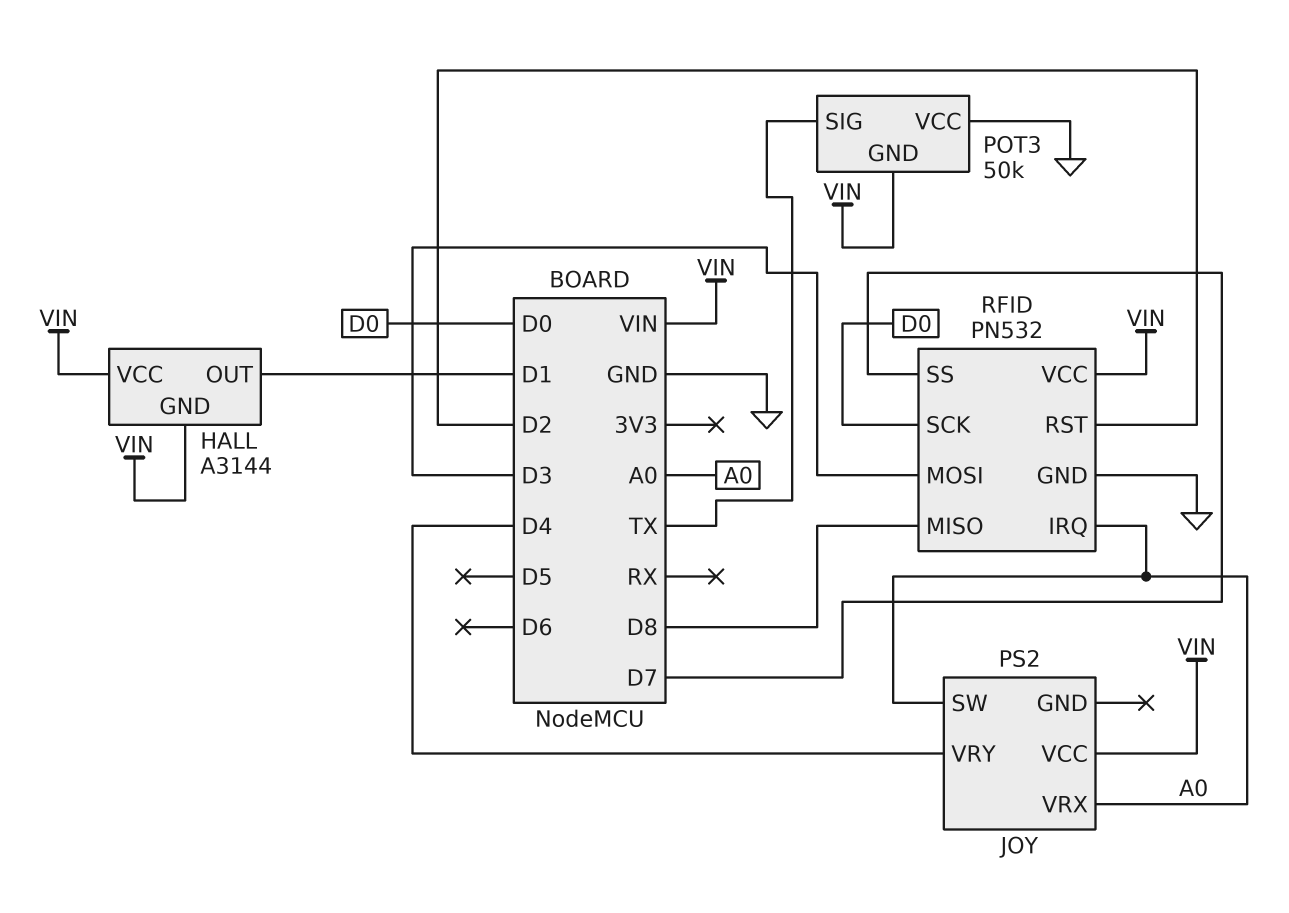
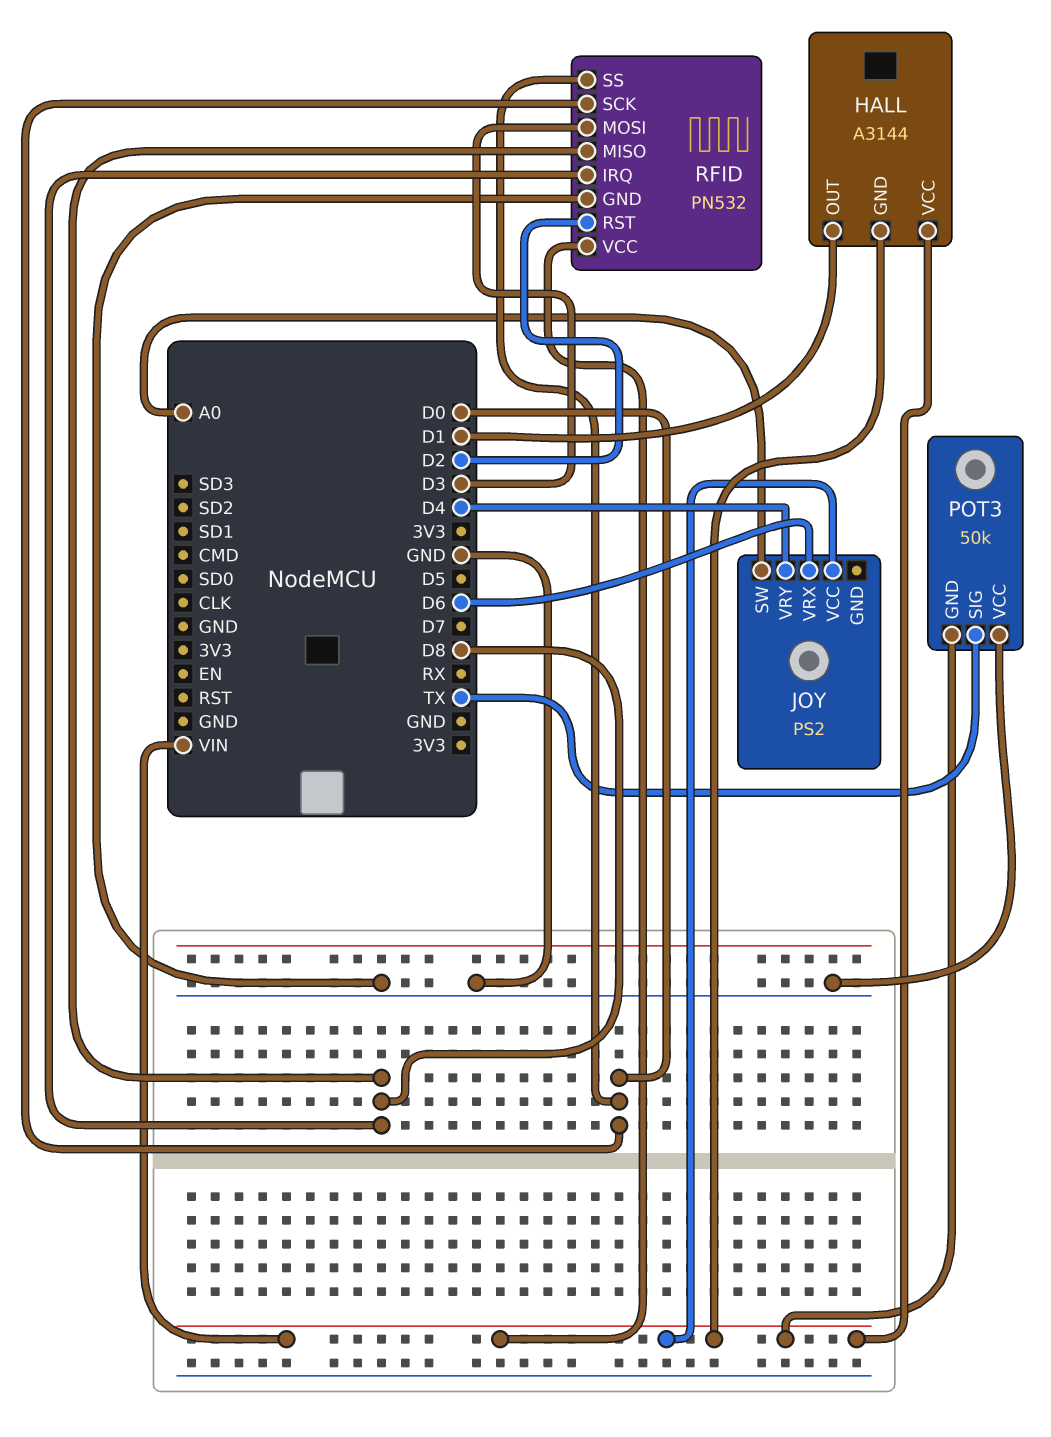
JOY pin VRX: A0 -> D6
RFID pin IRQ: A0 -> D8
RFID pin SS: D7 -> D0

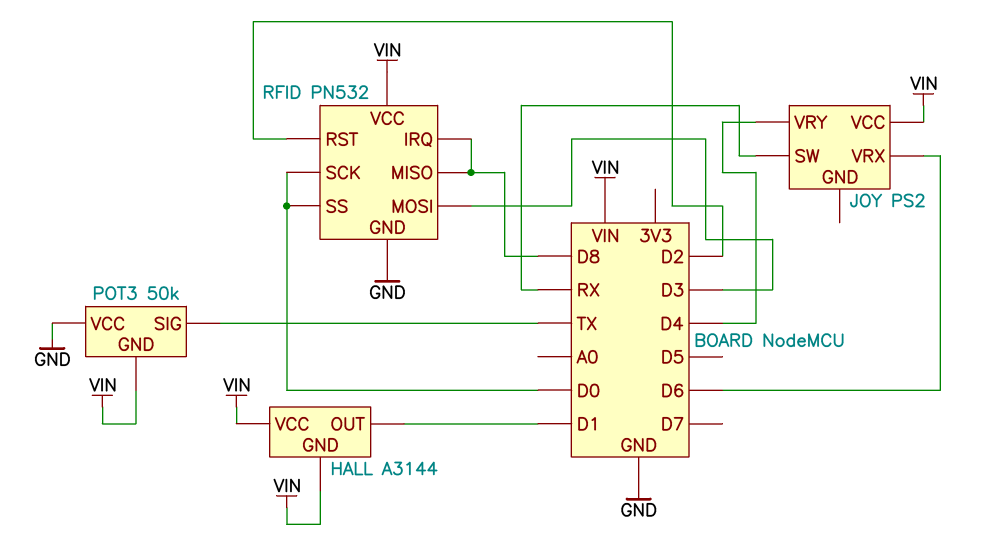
JOY pin SW: A0 -> RX

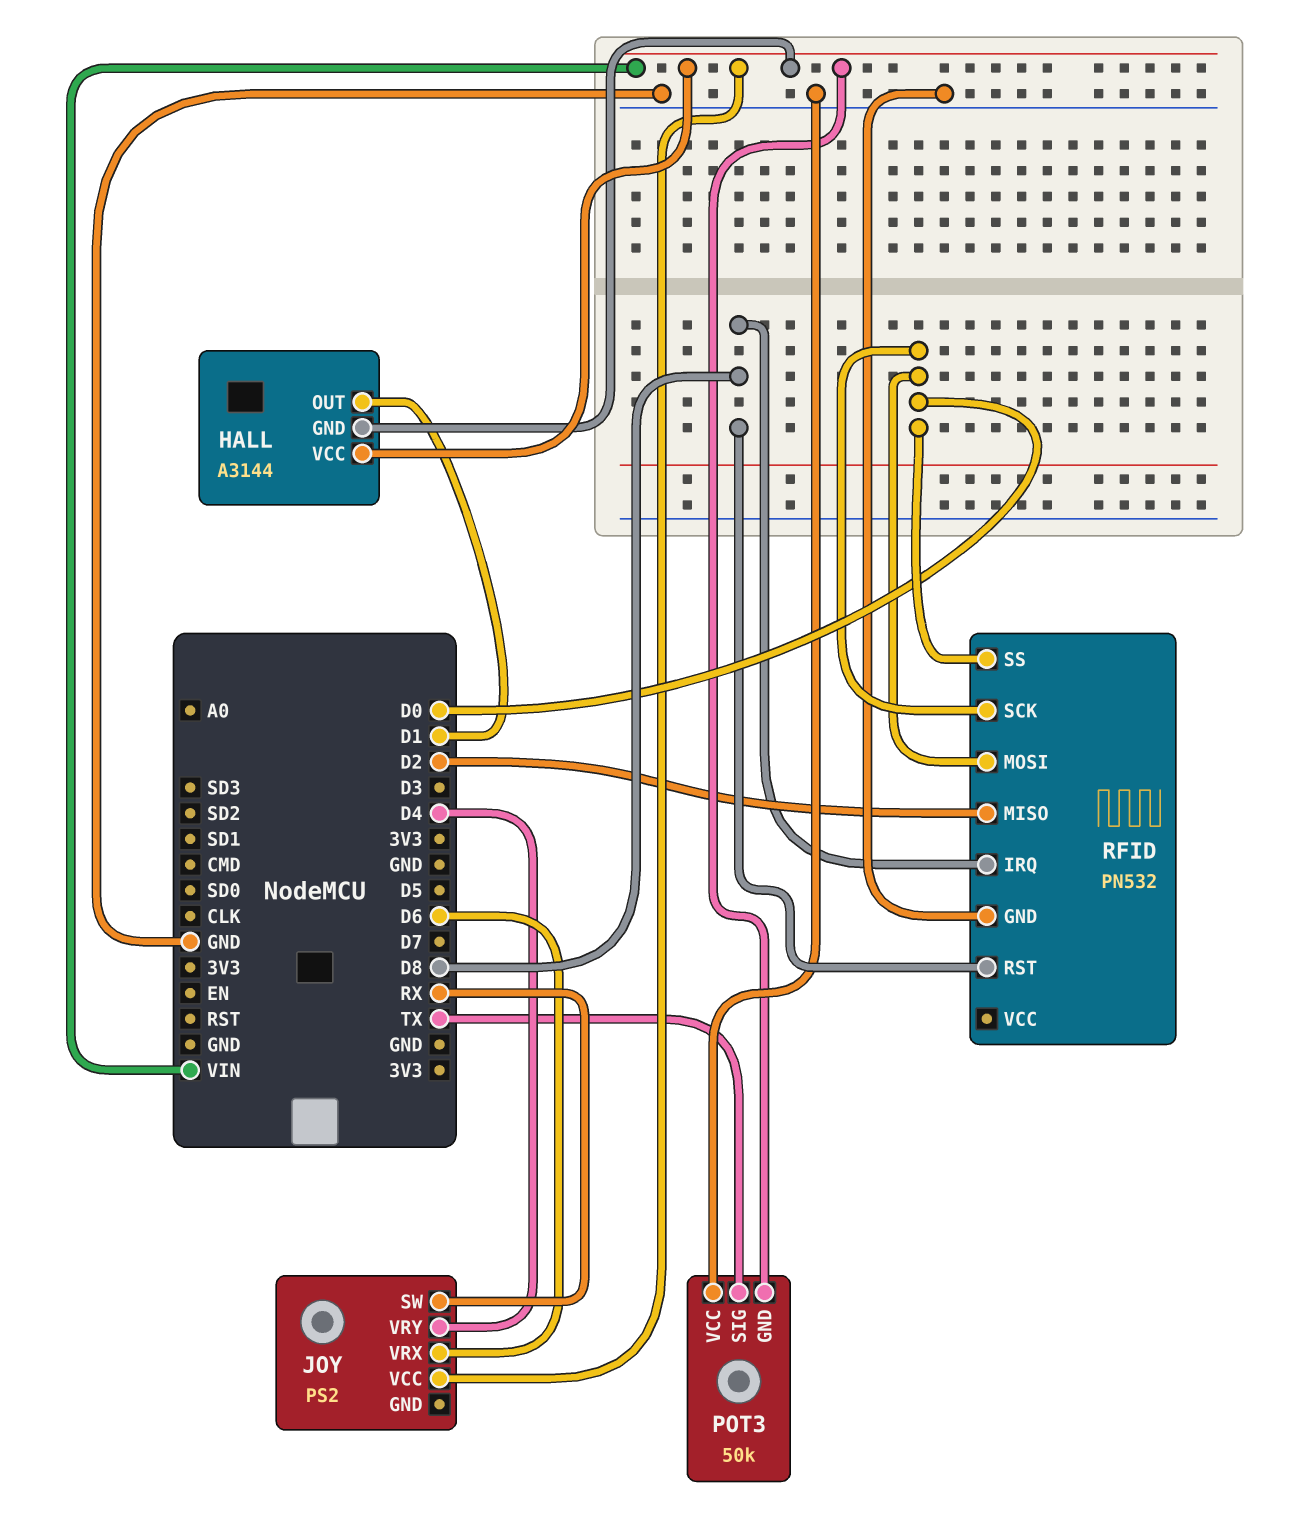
RFID pin MISO: D8 -> D2
RFID pin MOSI: D3 -> D0
RFID pin RST: D2 -> D8
RFID pin VCC: VIN -> none

